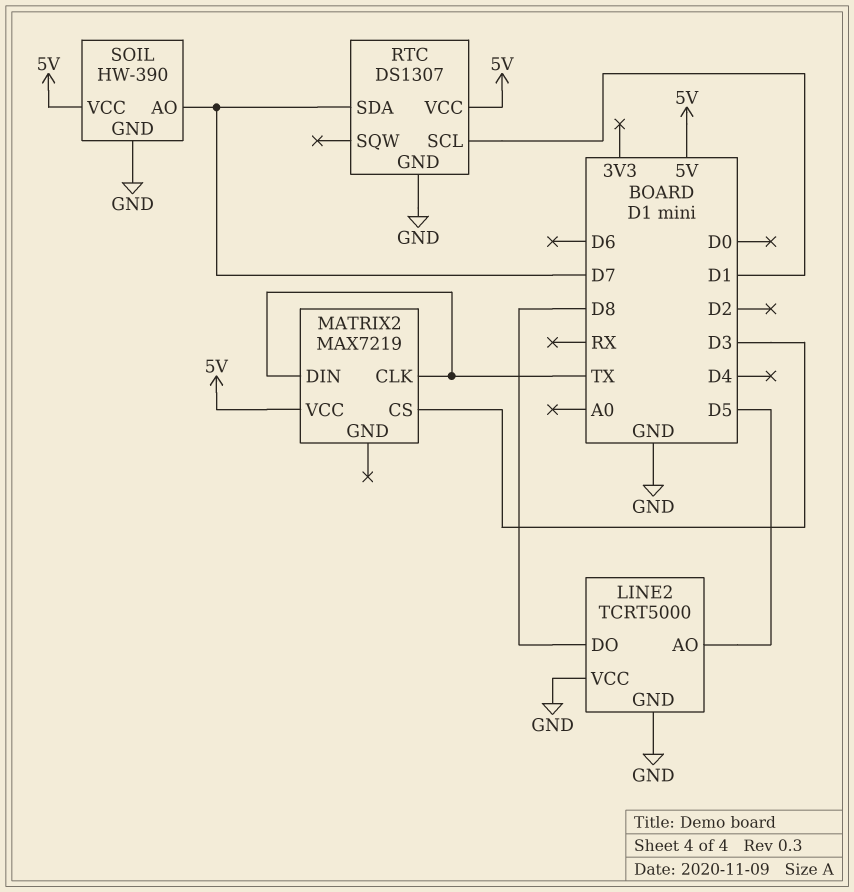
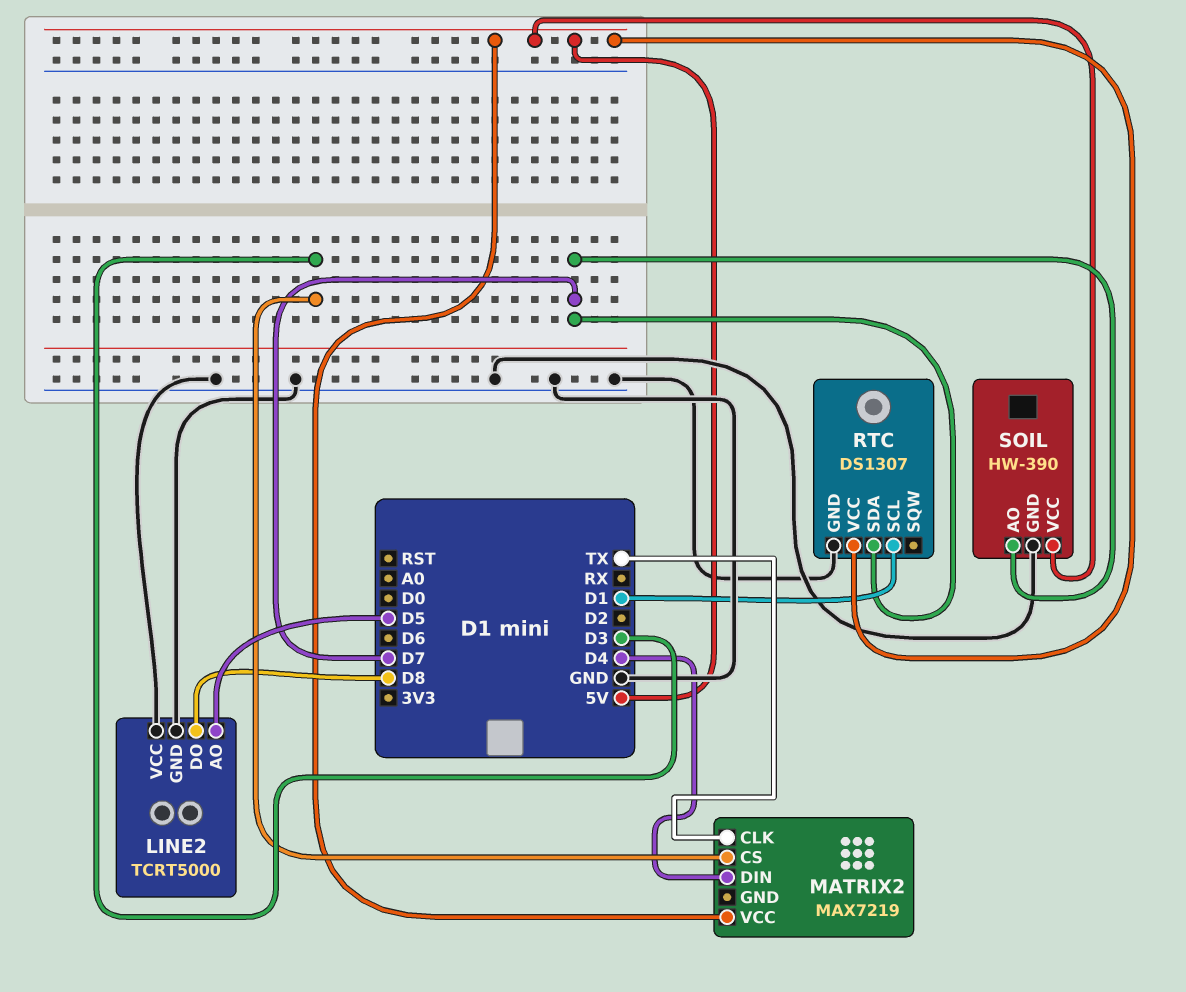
MATRIX2 pin DIN: TX -> D4

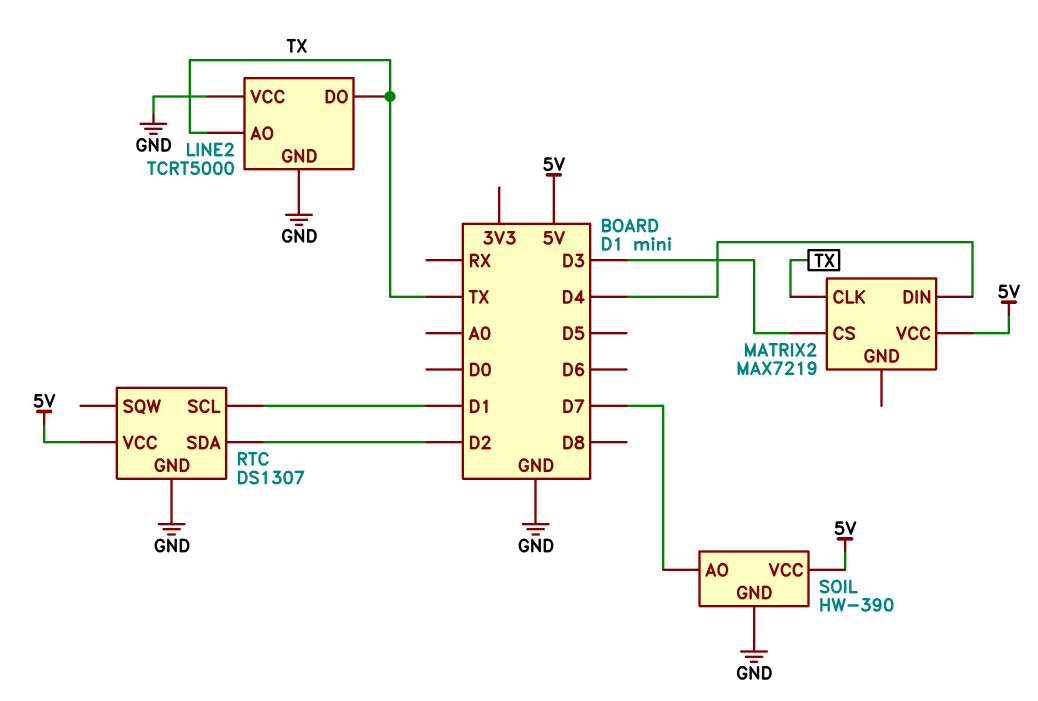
LINE2 pin AO: D5 -> TX
LINE2 pin DO: D8 -> TX
RTC pin SDA: D7 -> D2

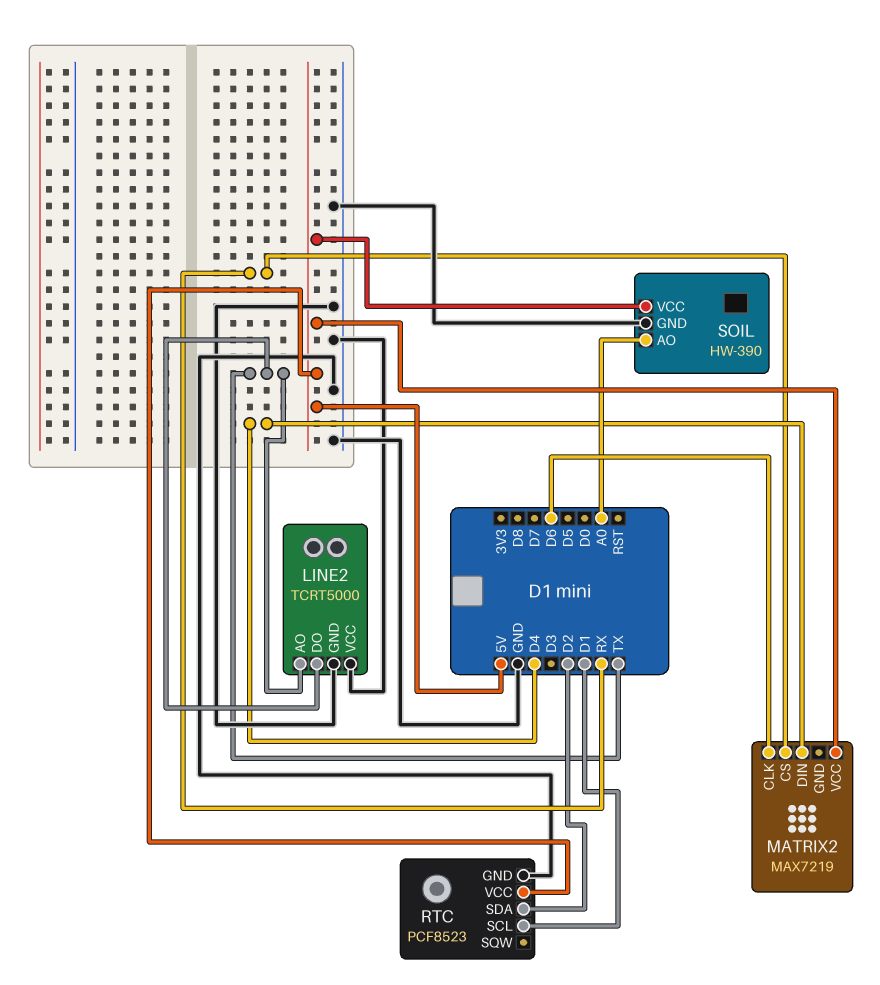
MATRIX2 pin CLK: TX -> D6
MATRIX2 pin CS: D3 -> RX
RTC: DS1307 -> PCF8523
SOIL pin AO: D7 -> A0

